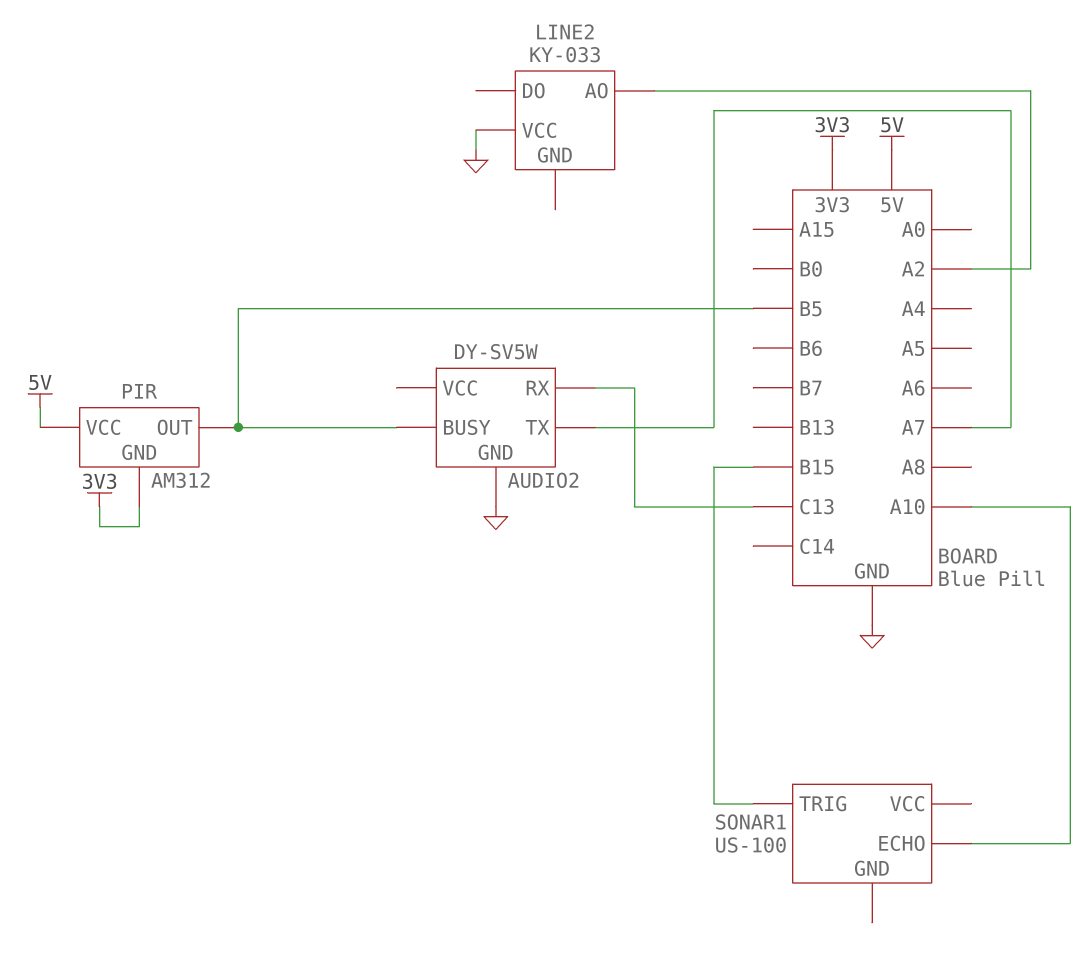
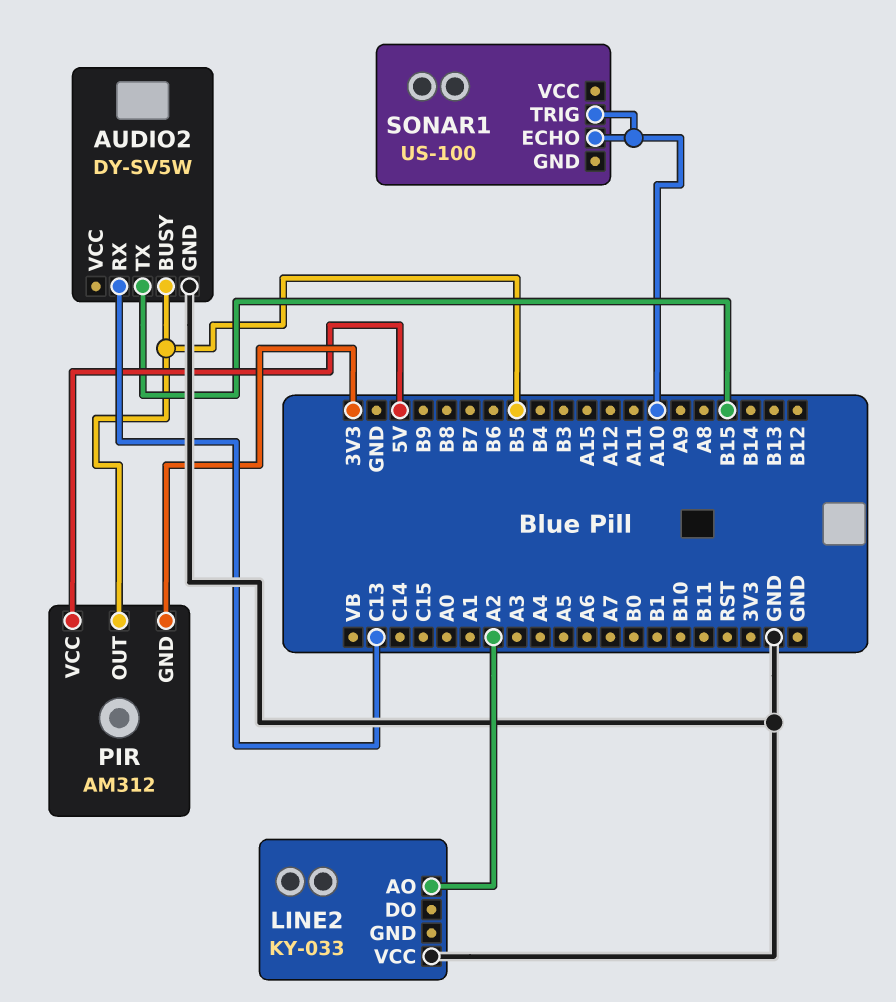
AUDIO2 pin TX: A7 -> B15
SONAR1 pin TRIG: B15 -> A10

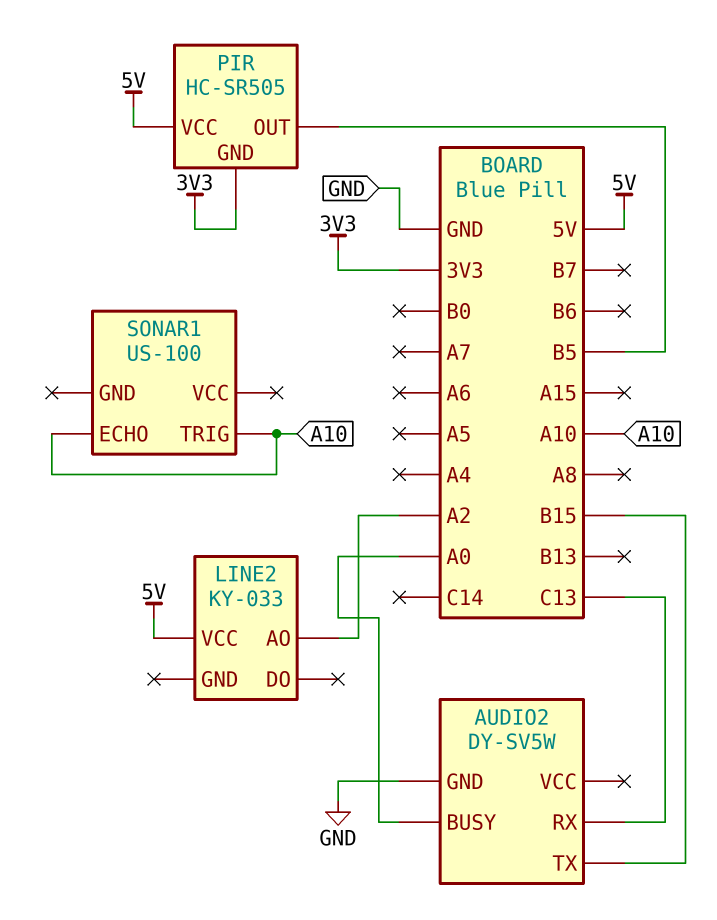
AUDIO2 pin BUSY: B5 -> A0
LINE2 pin VCC: GND -> 5V
PIR: AM312 -> HC-SR505

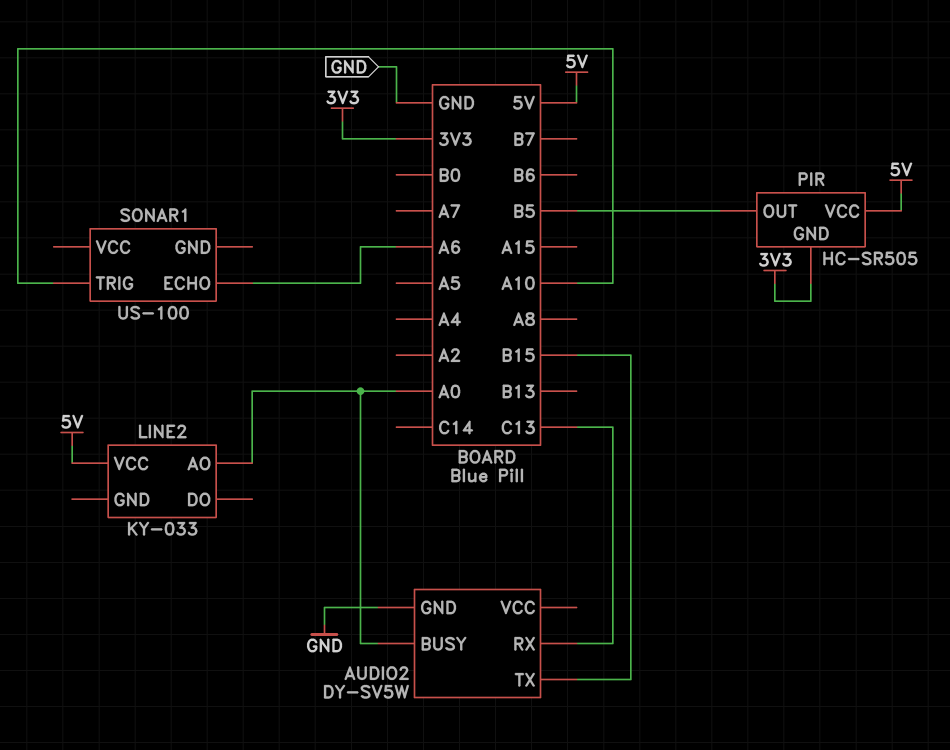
LINE2 pin AO: A2 -> A0
SONAR1 pin ECHO: A10 -> A6

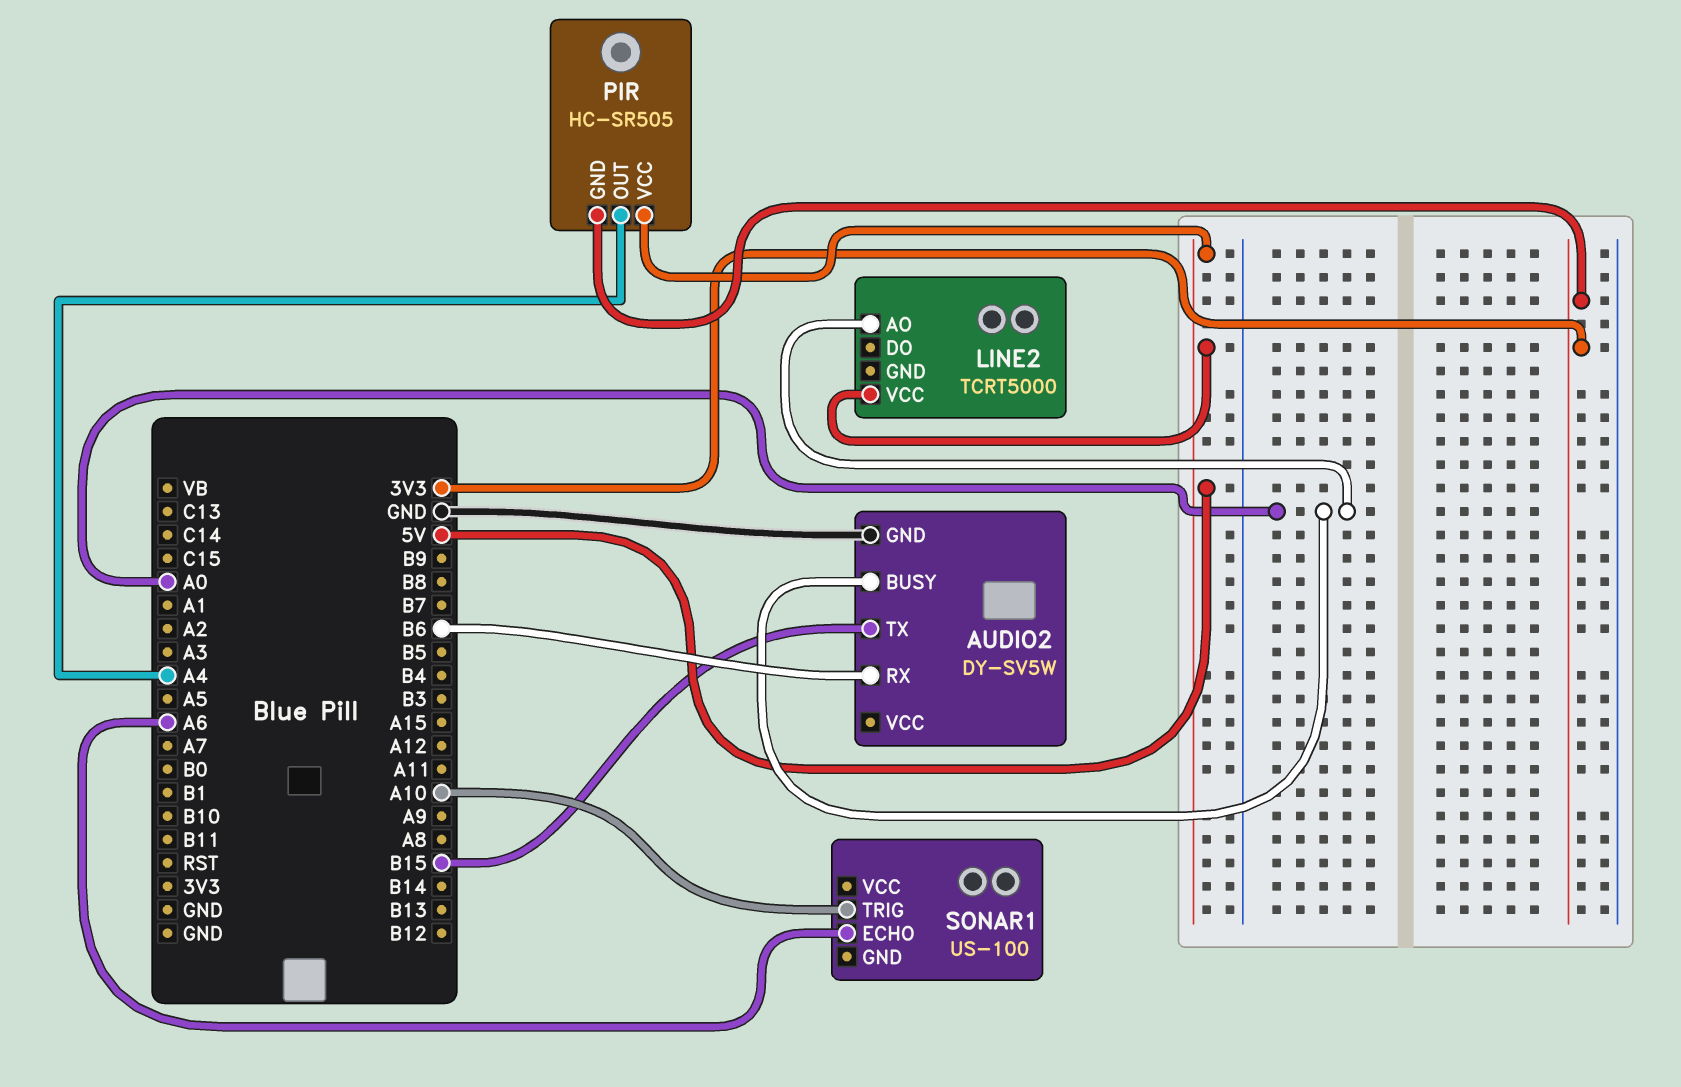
AUDIO2 pin RX: C13 -> B6
LINE2: KY-033 -> TCRT5000
PIR pin OUT: B5 -> A4

